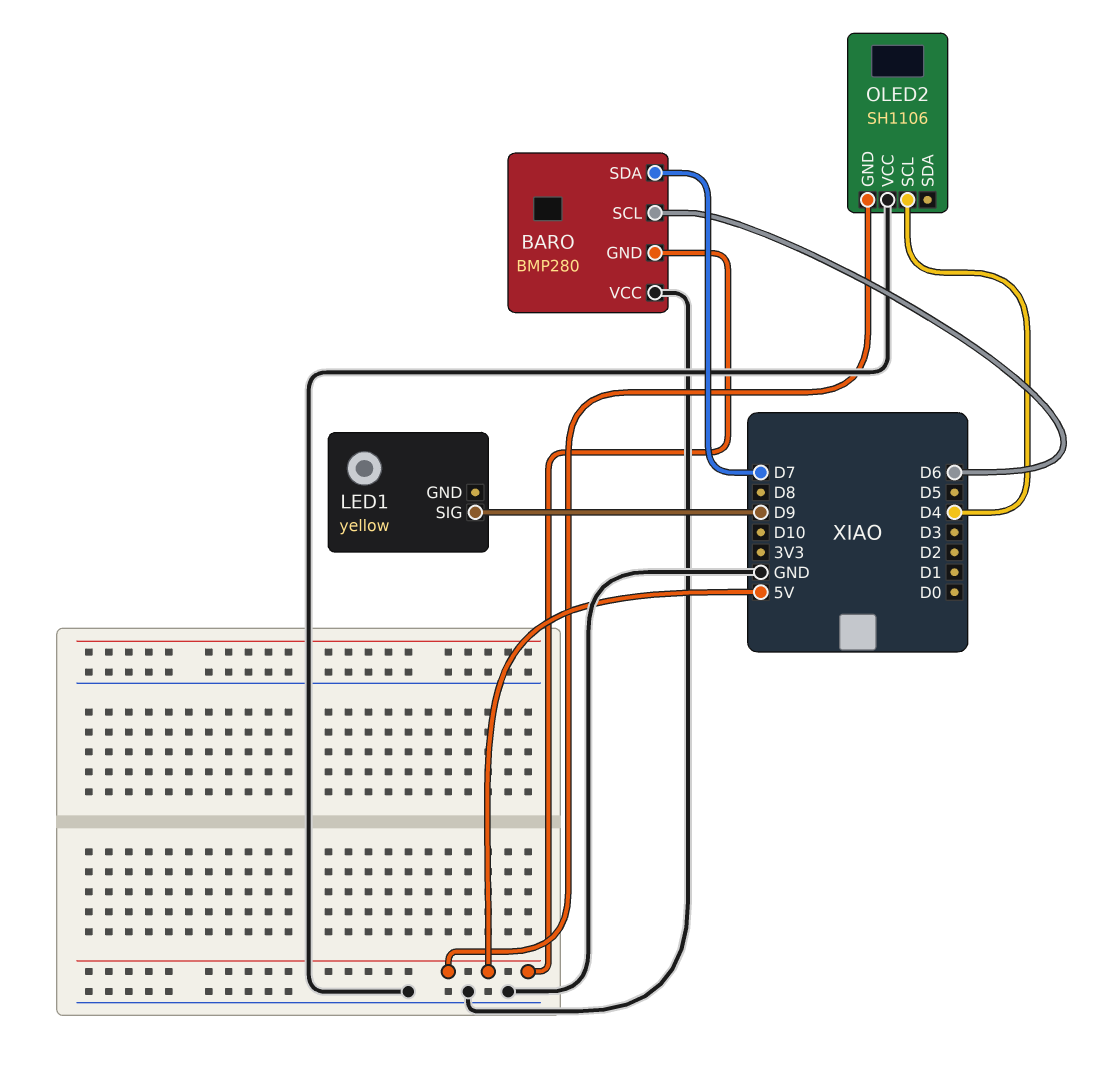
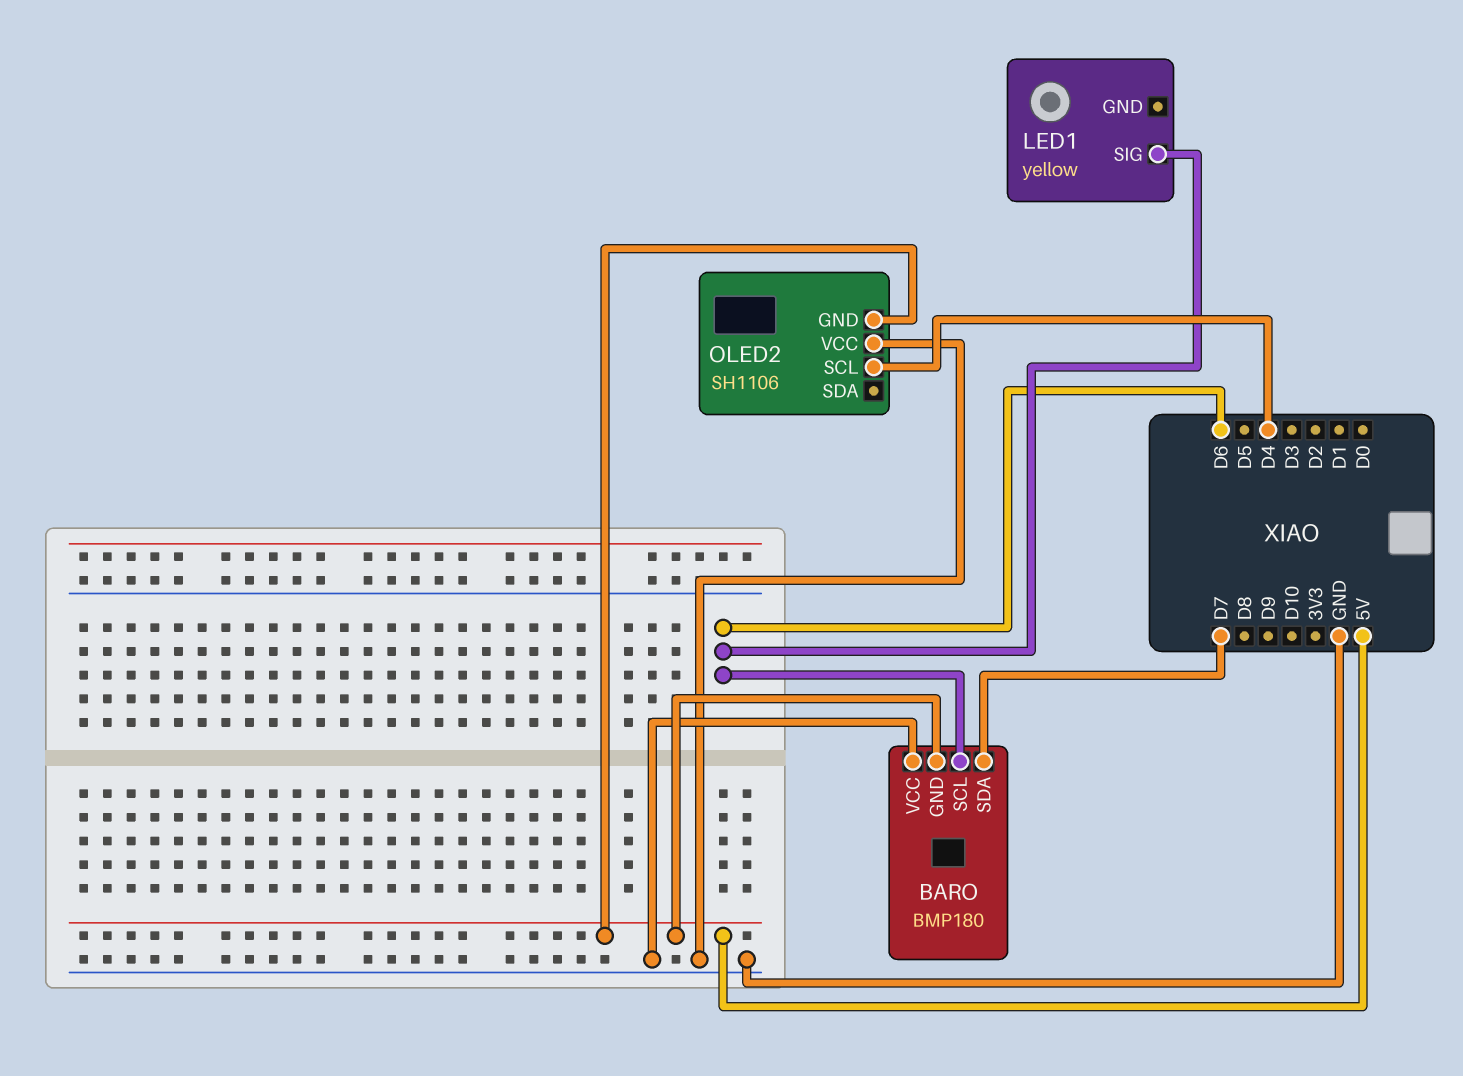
BARO: BMP280 -> BMP180
LED1 pin SIG: D9 -> D6

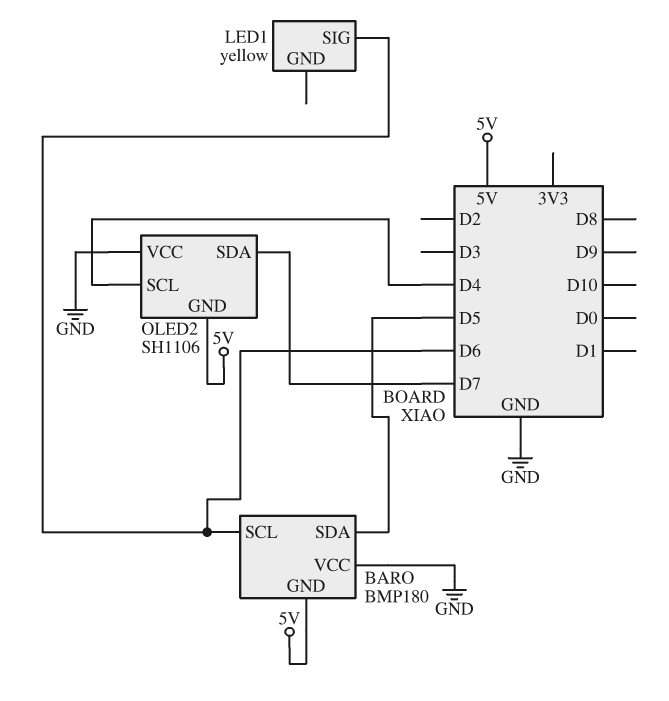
BARO pin SDA: D7 -> D5
OLED2 pin SDA: none -> D7

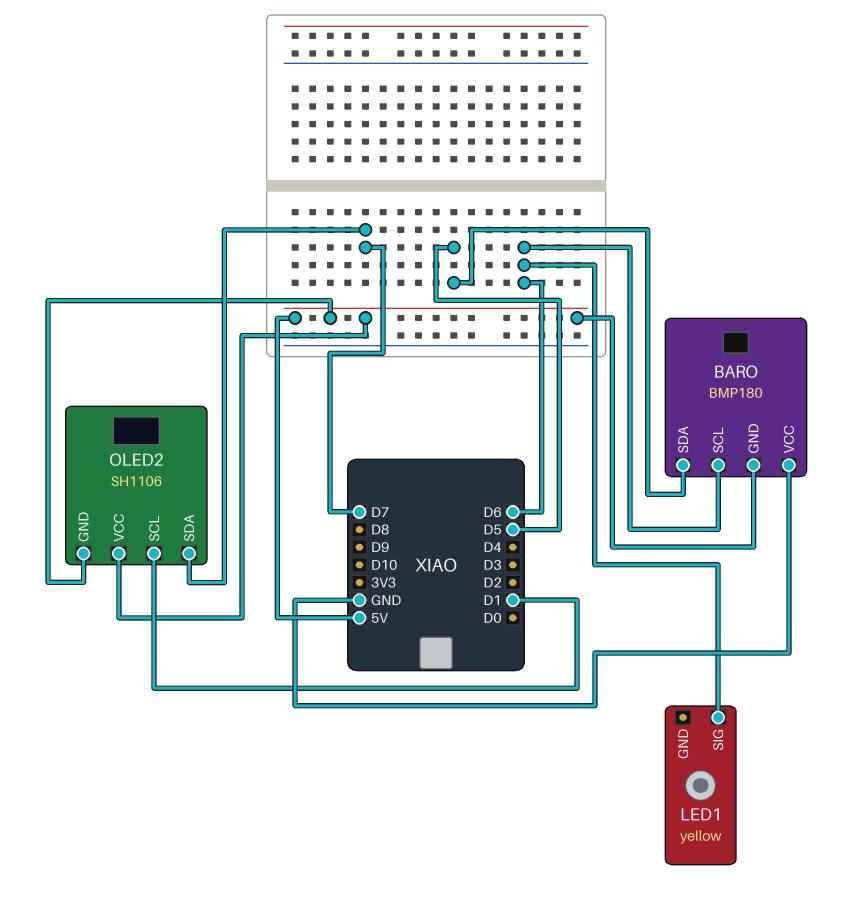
OLED2 pin SCL: D4 -> D1
OLED2 pin VCC: GND -> 5V

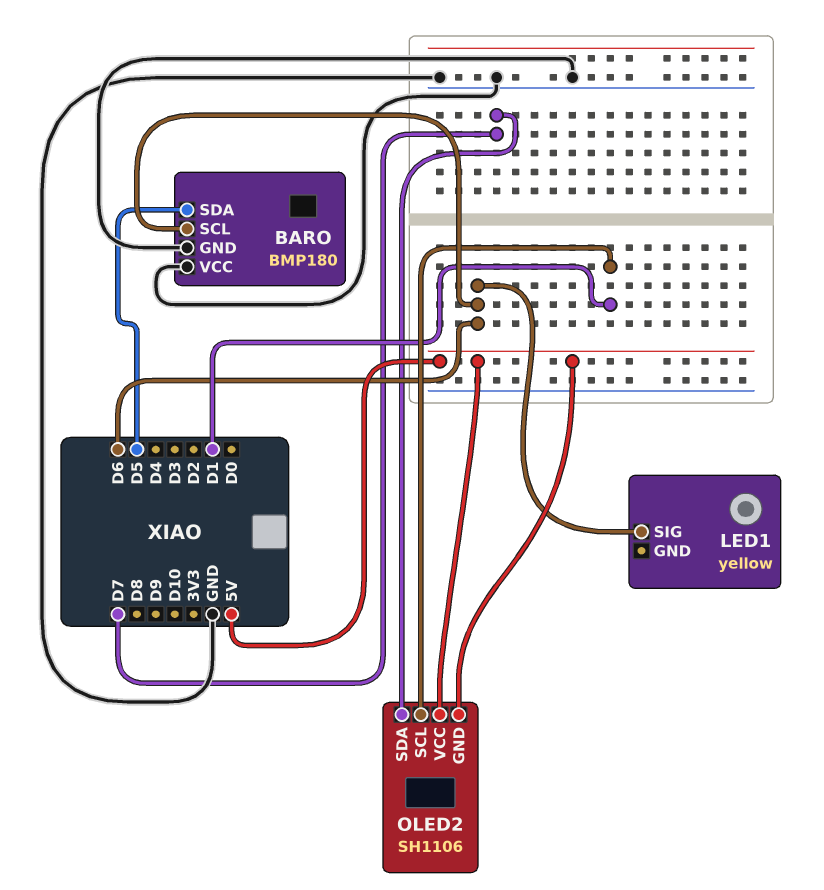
BARO pin GND: 5V -> GND

